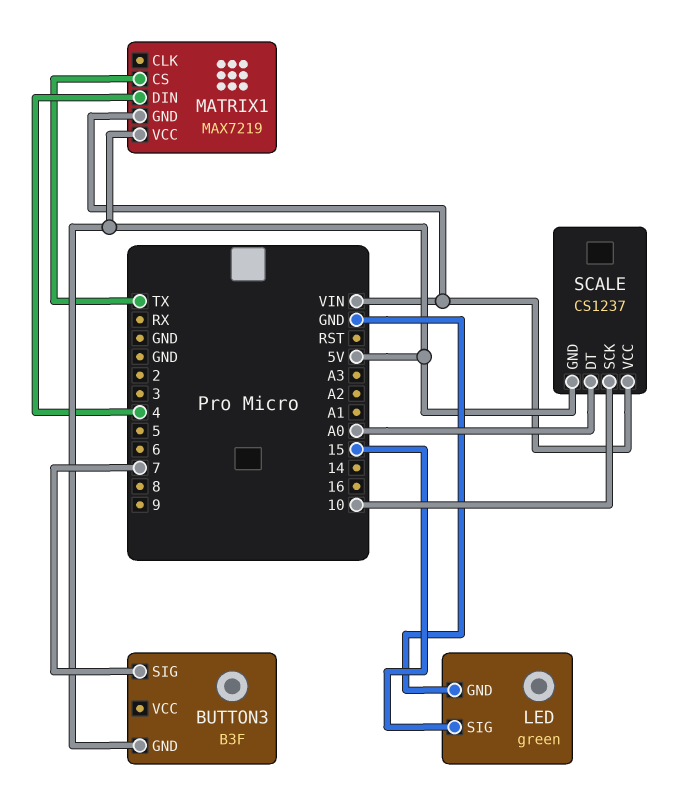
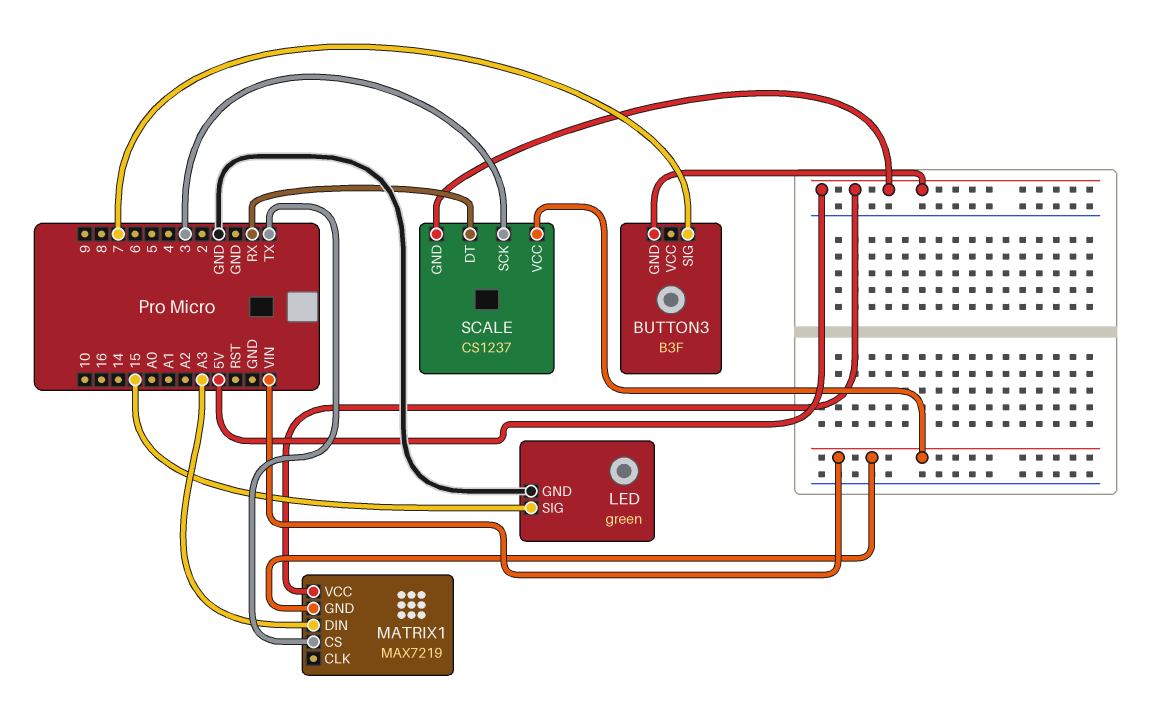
MATRIX1 pin DIN: 4 -> A3
SCALE pin DT: A0 -> RX
SCALE pin SCK: 10 -> 3

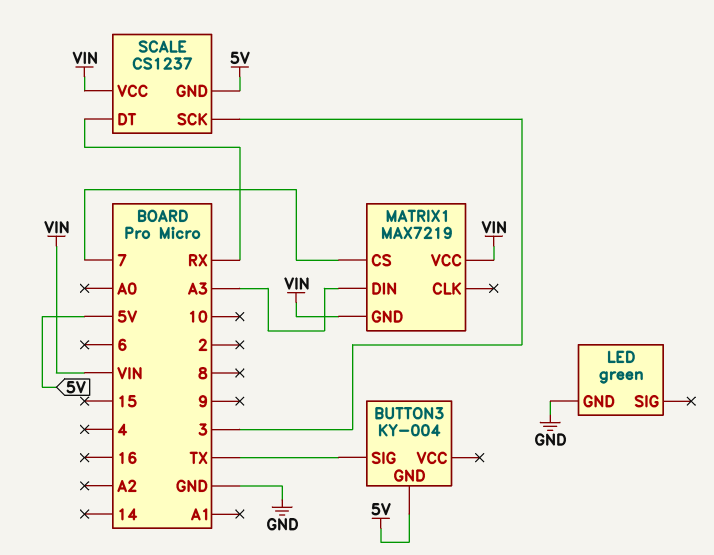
BUTTON3: B3F -> KY-004
BUTTON3 pin SIG: 7 -> TX
LED pin SIG: 15 -> none
MATRIX1 pin CS: TX -> 7
MATRIX1 pin VCC: 5V -> VIN

